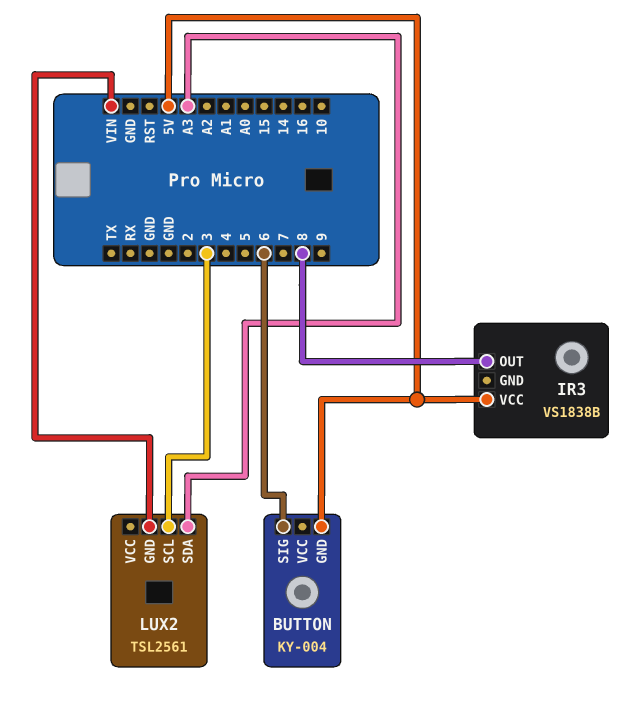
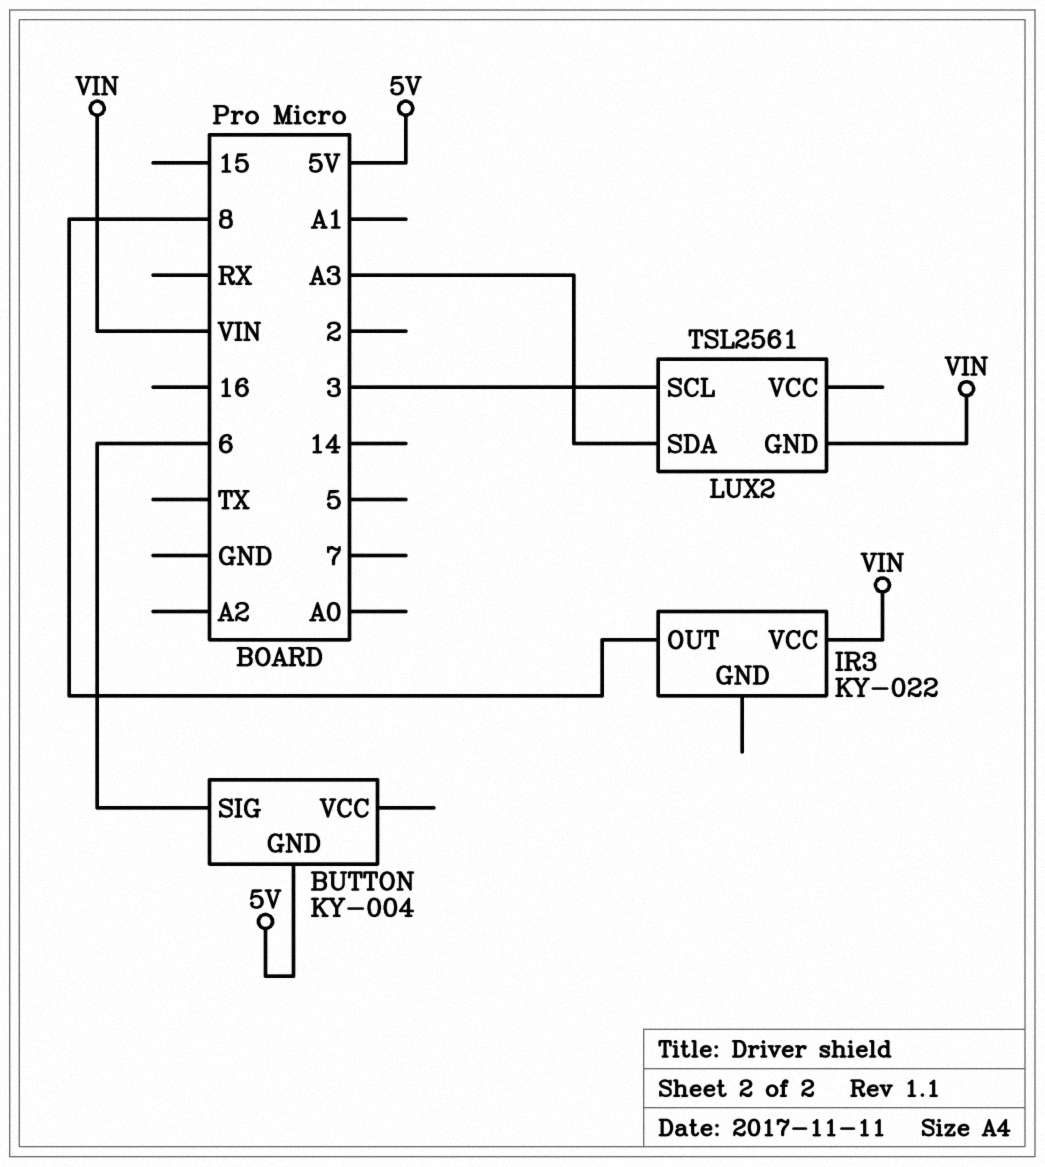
IR3: VS1838B -> KY-022
IR3 pin VCC: 5V -> VIN

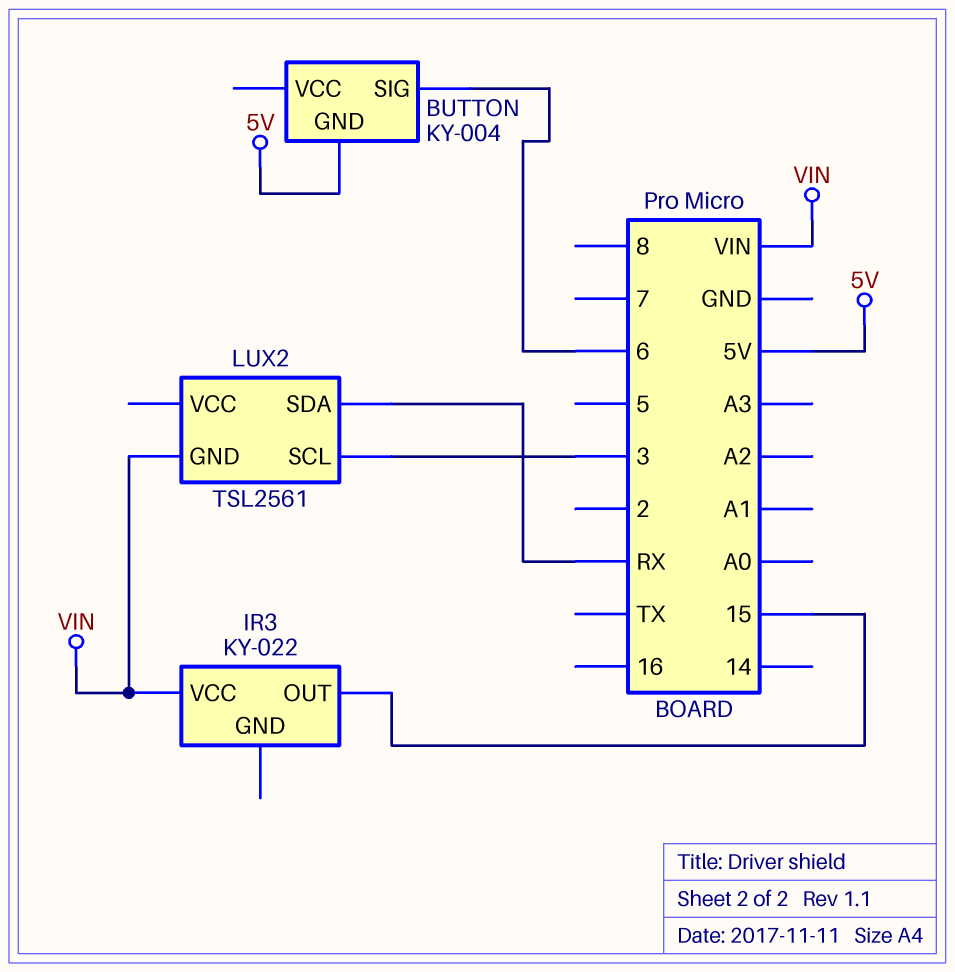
IR3 pin OUT: 8 -> 15
LUX2 pin SDA: A3 -> RX

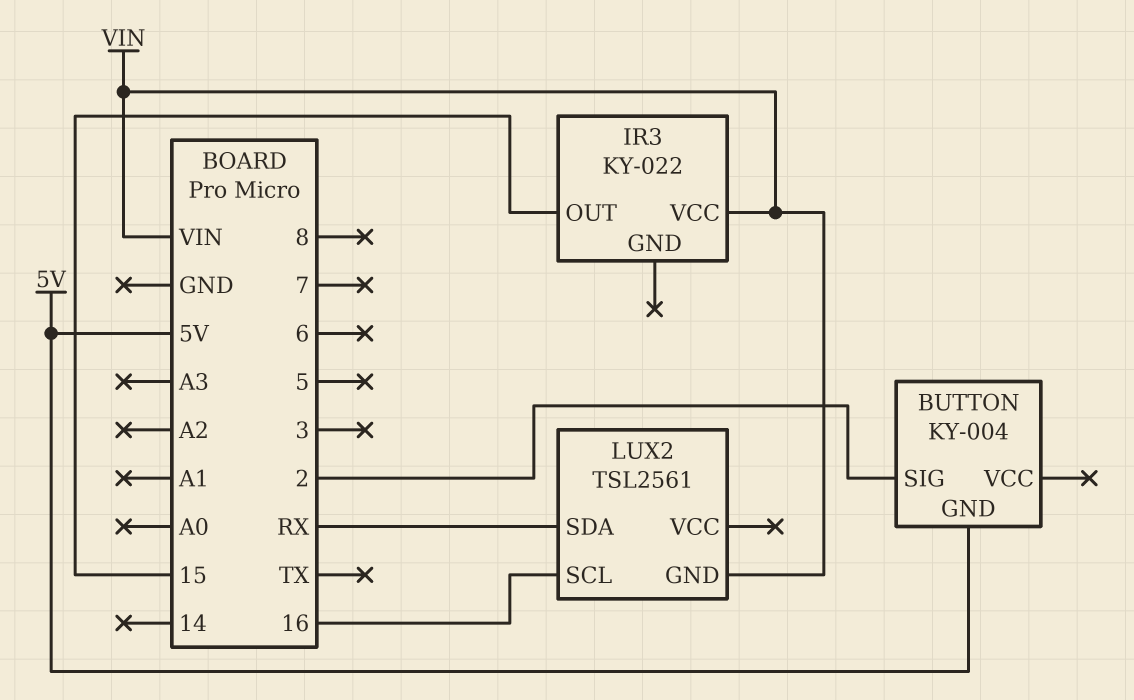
BUTTON pin SIG: 6 -> 2
LUX2 pin SCL: 3 -> 16

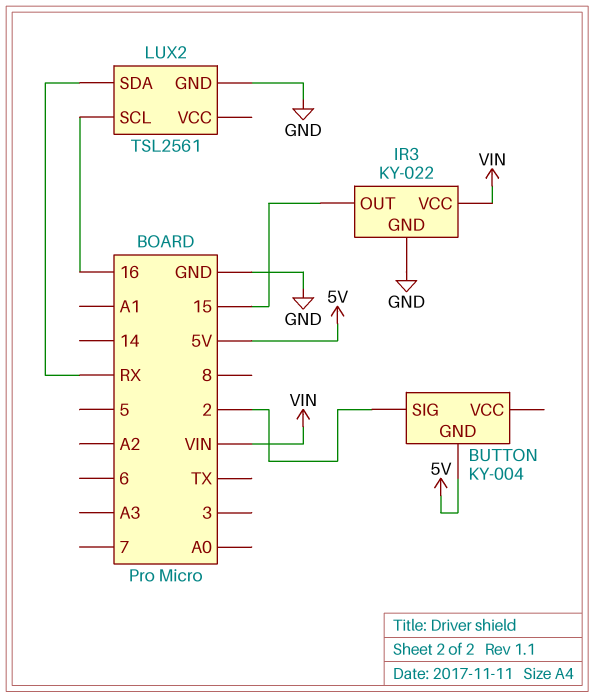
IR3 pin GND: none -> GND
LUX2 pin GND: VIN -> GND

